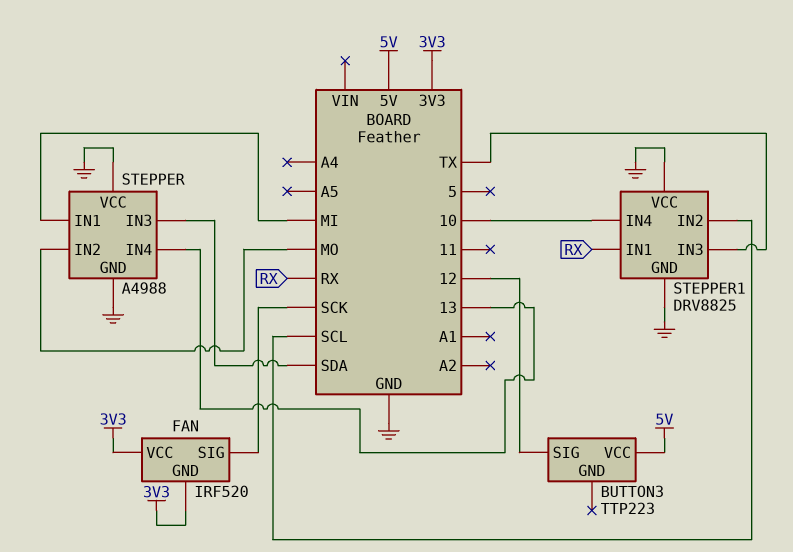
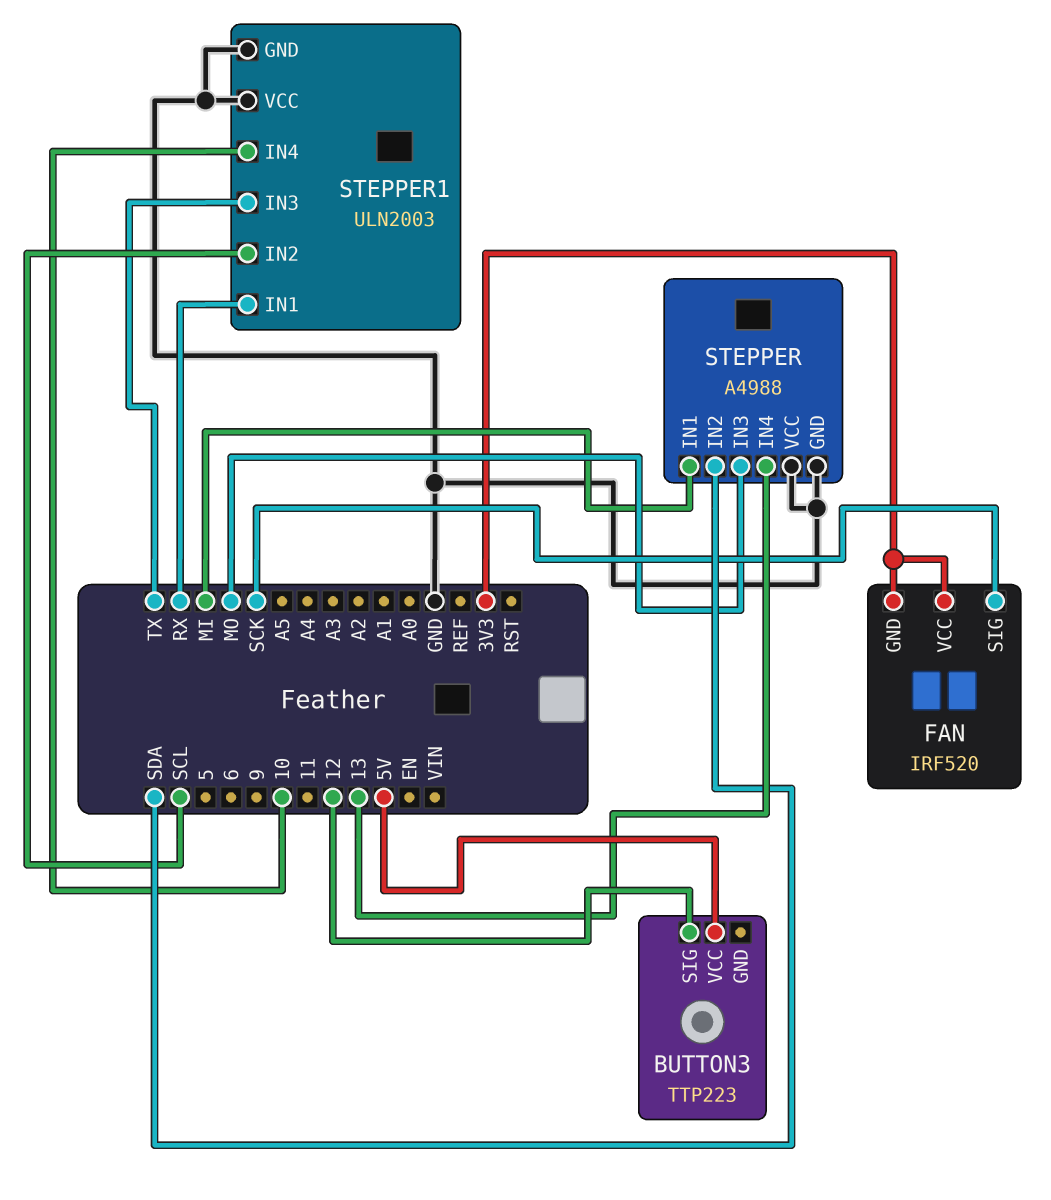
STEPPER pin IN2: MO -> SDA
STEPPER pin IN3: SDA -> MO
STEPPER1: DRV8825 -> ULN2003

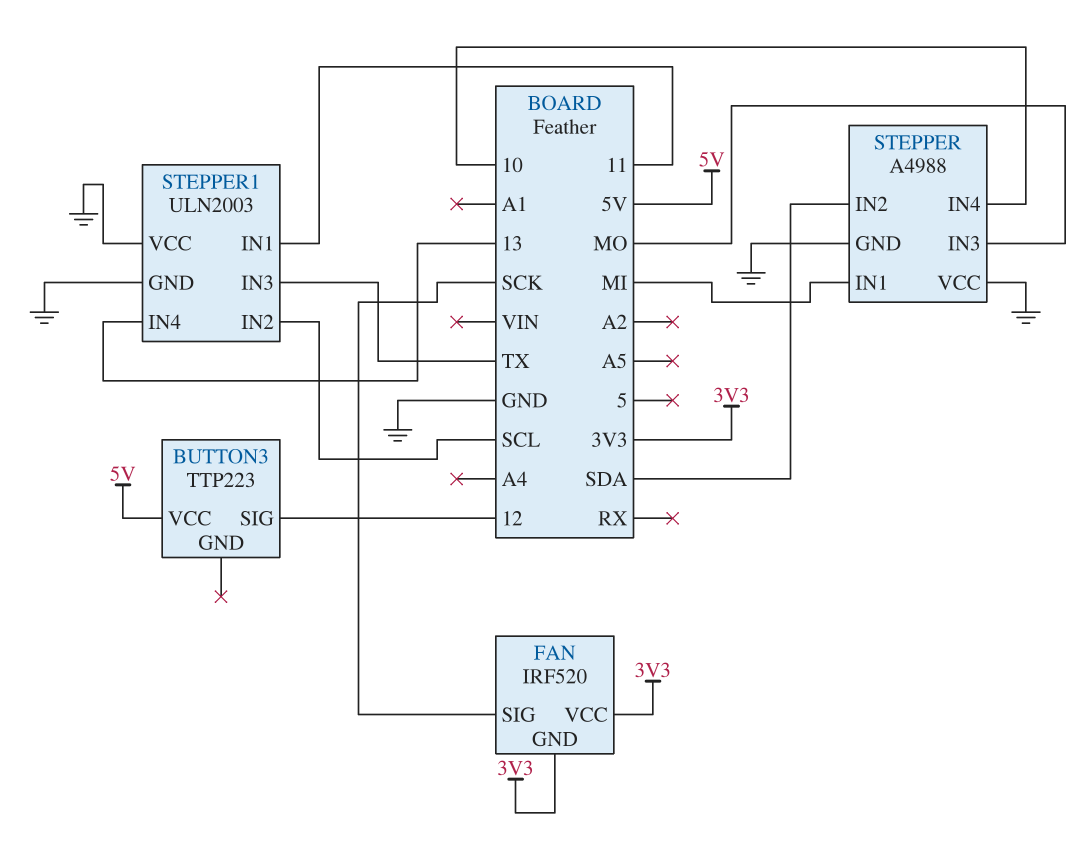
STEPPER pin IN4: 13 -> 10
STEPPER1 pin IN1: RX -> 11
STEPPER1 pin IN4: 10 -> 13

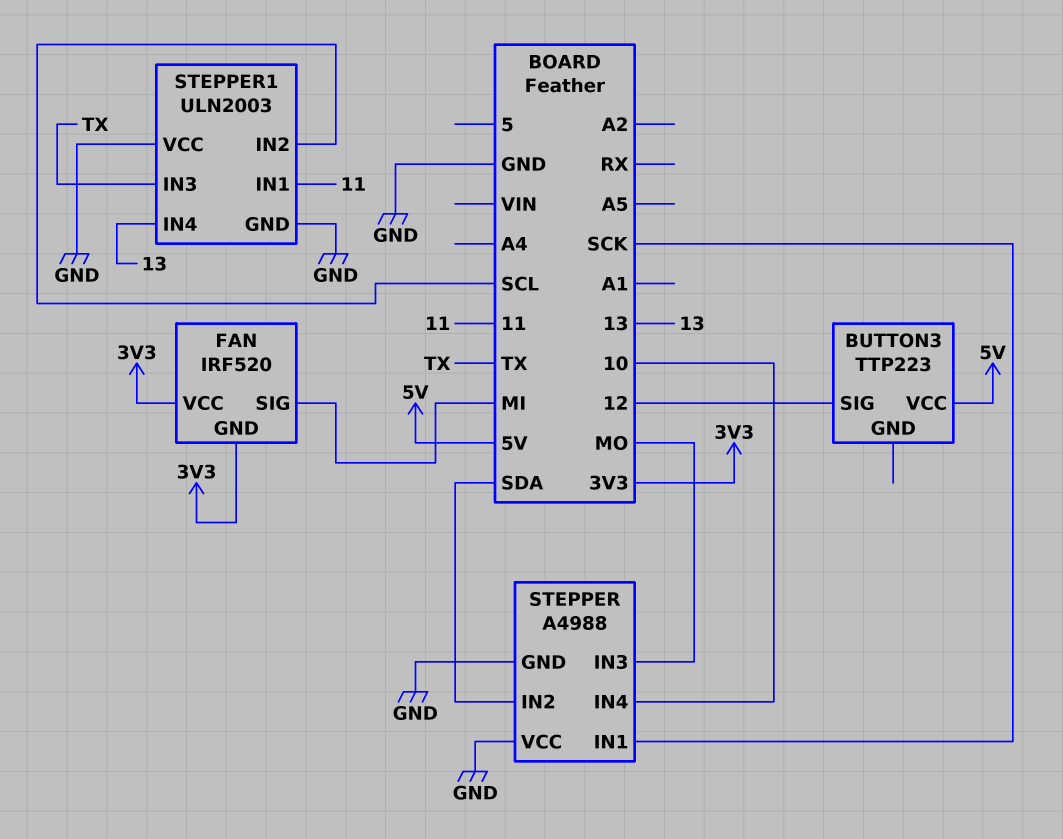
FAN pin SIG: SCK -> MI
STEPPER pin IN1: MI -> SCK

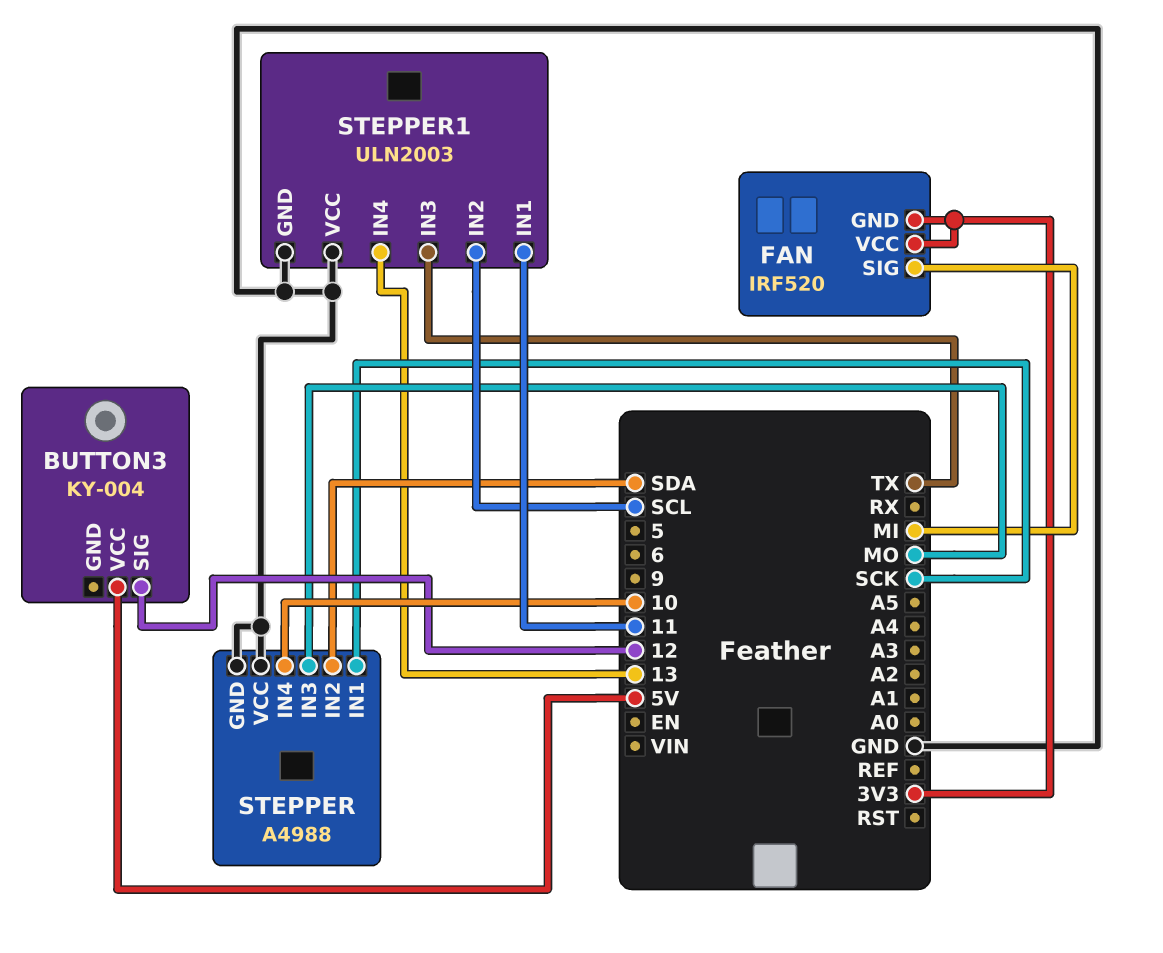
BUTTON3: TTP223 -> KY-004

